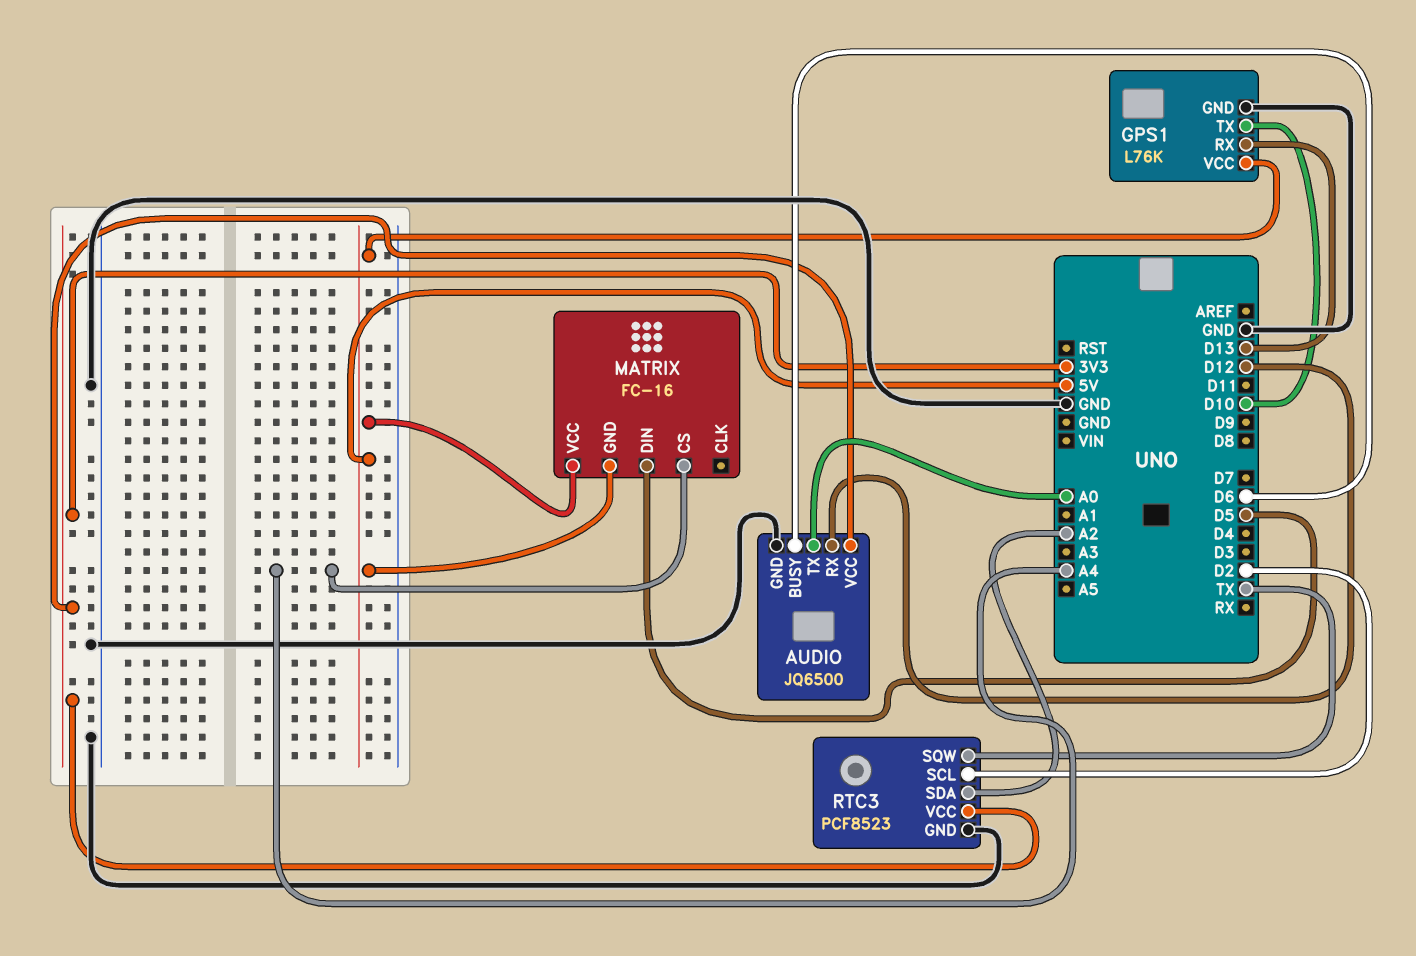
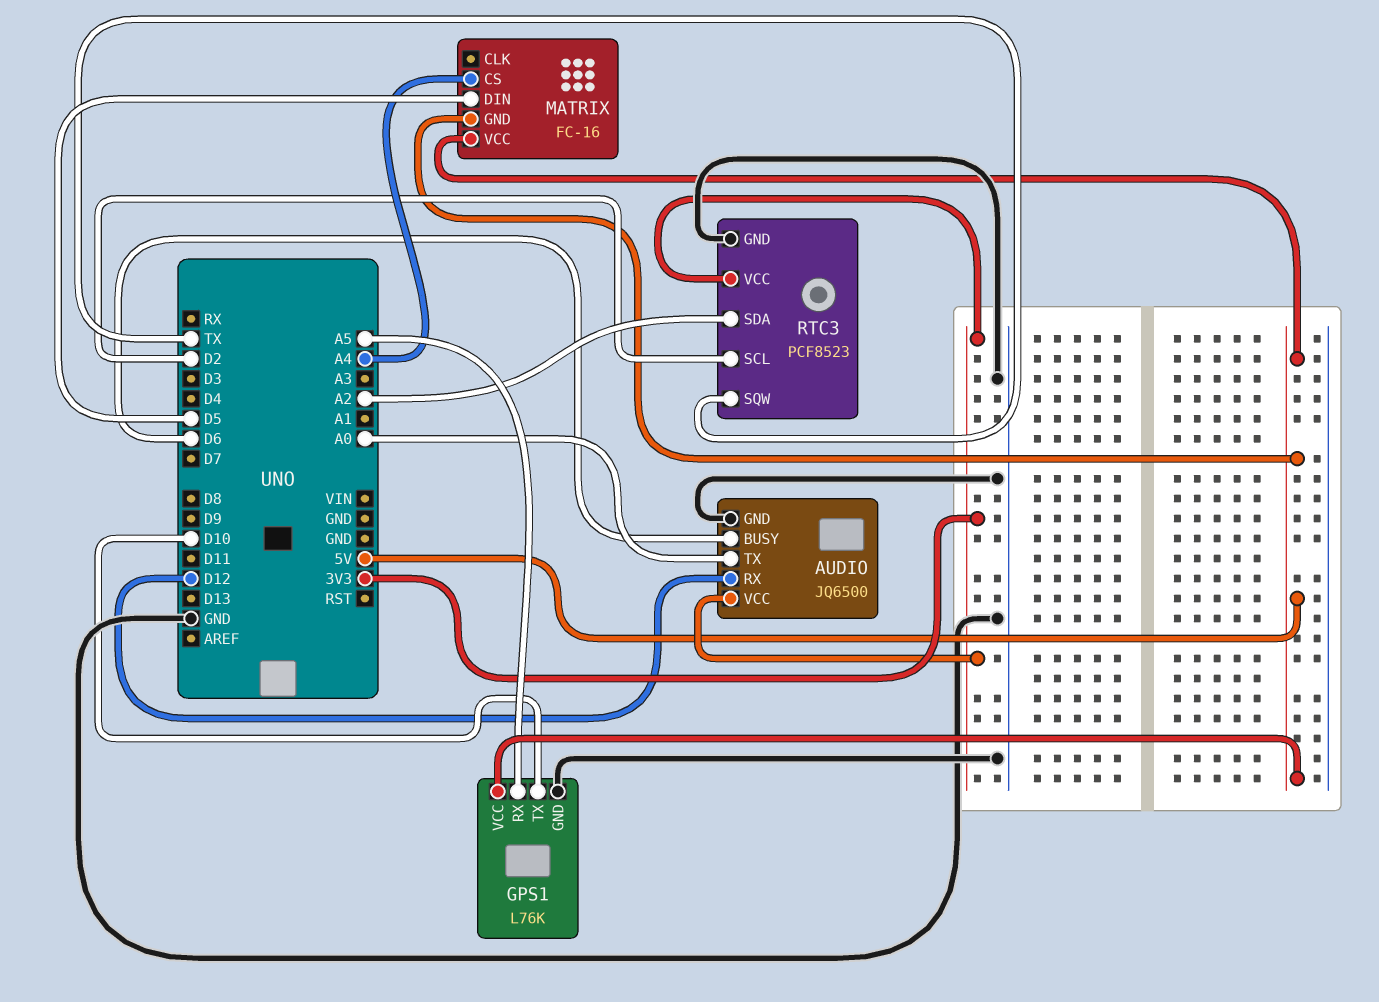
GPS1 pin RX: D13 -> A5

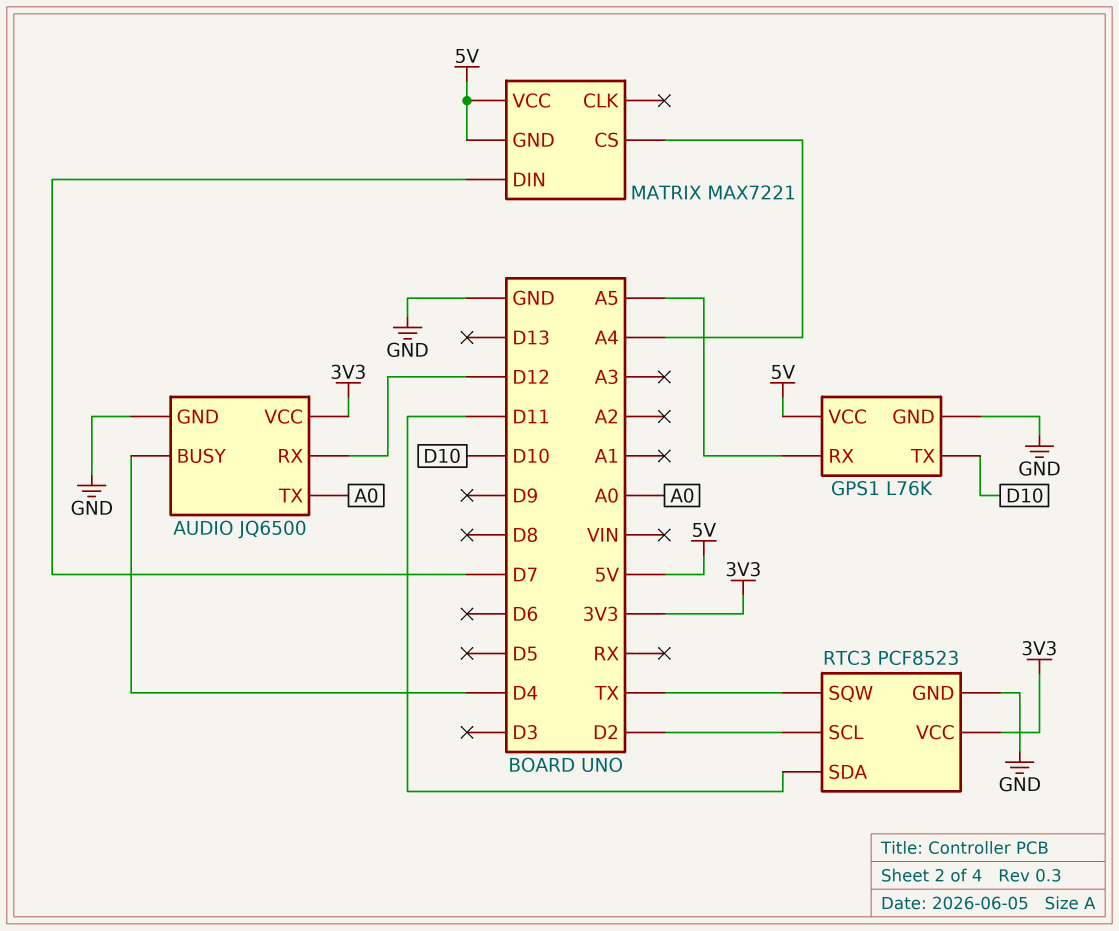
AUDIO pin BUSY: D6 -> D4
MATRIX: FC-16 -> MAX7221
MATRIX pin DIN: D5 -> D7
RTC3 pin SDA: A2 -> D11

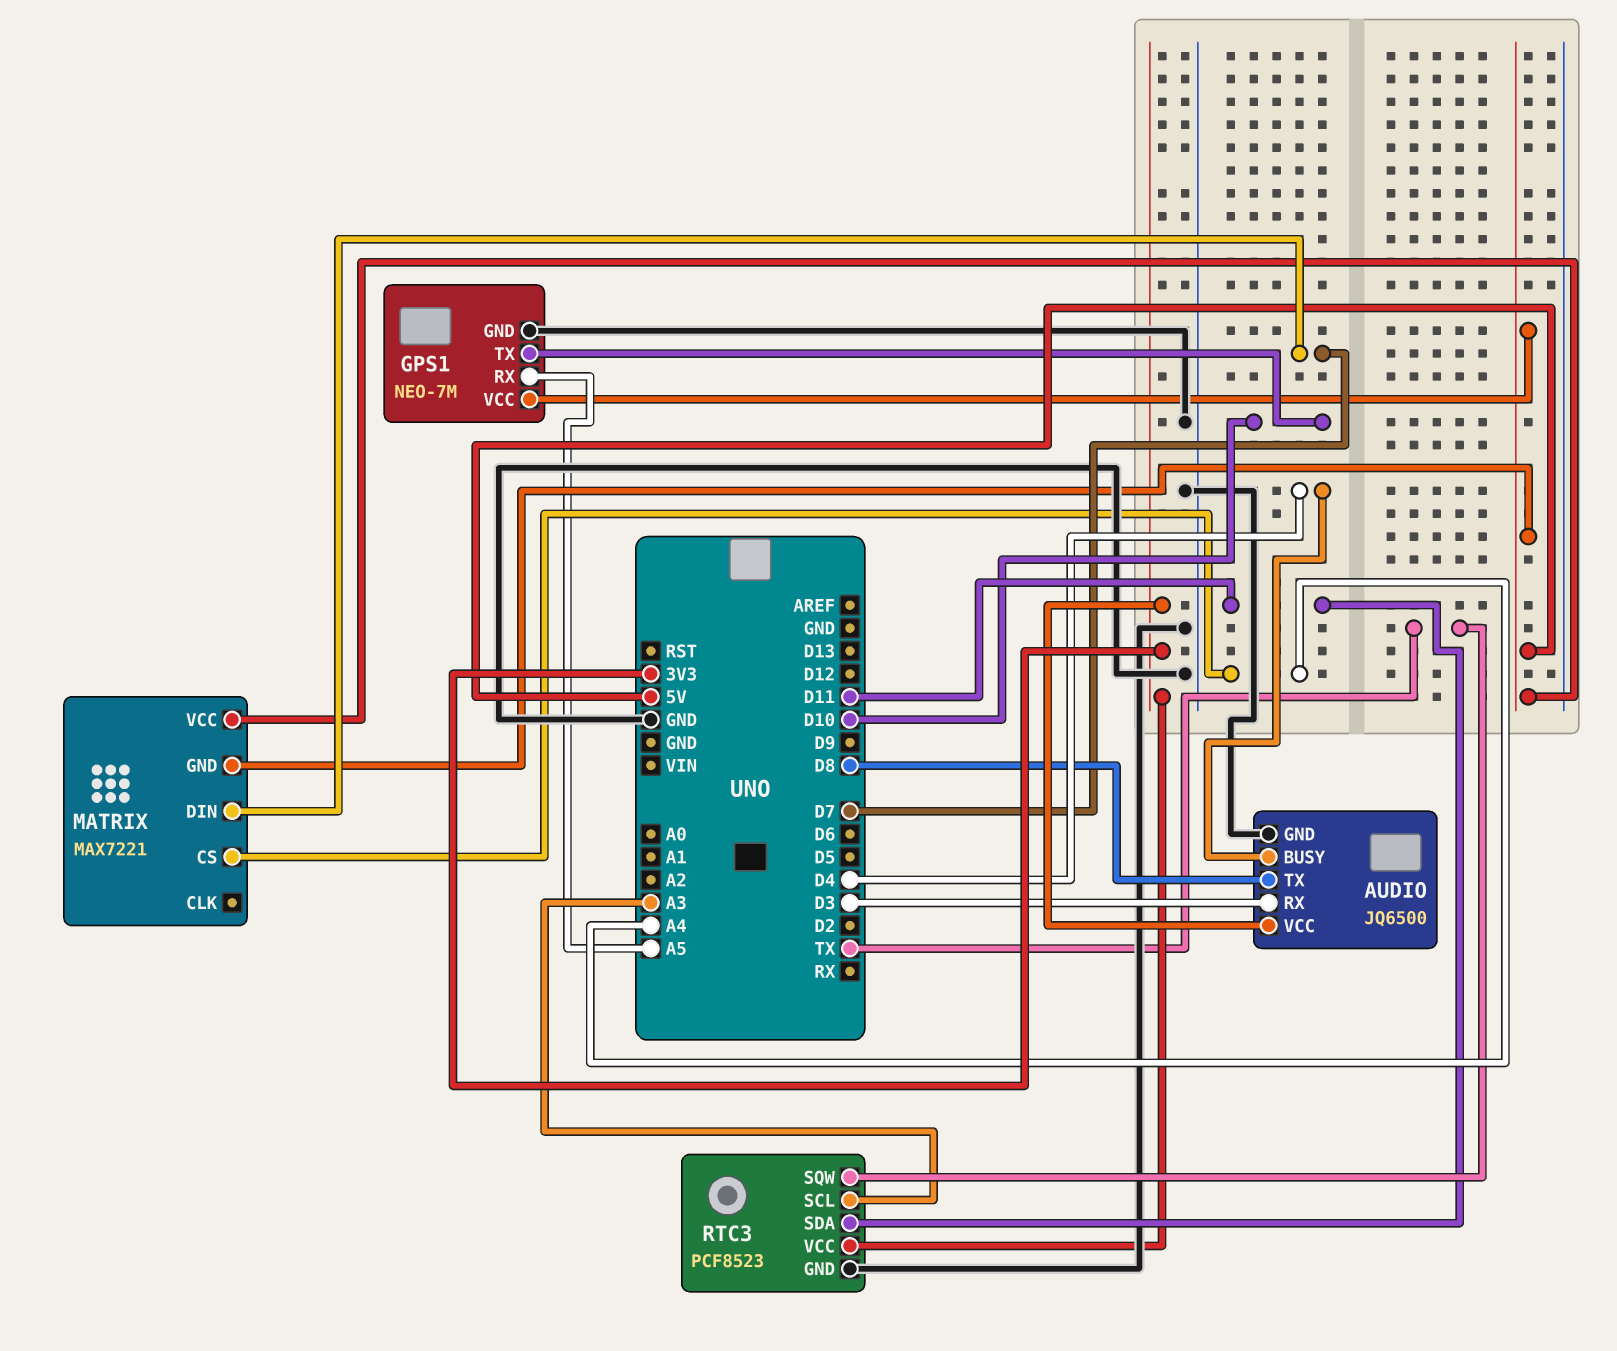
AUDIO pin RX: D12 -> D3
AUDIO pin TX: A0 -> D8
GPS1: L76K -> NEO-7M
RTC3 pin SCL: D2 -> A3

